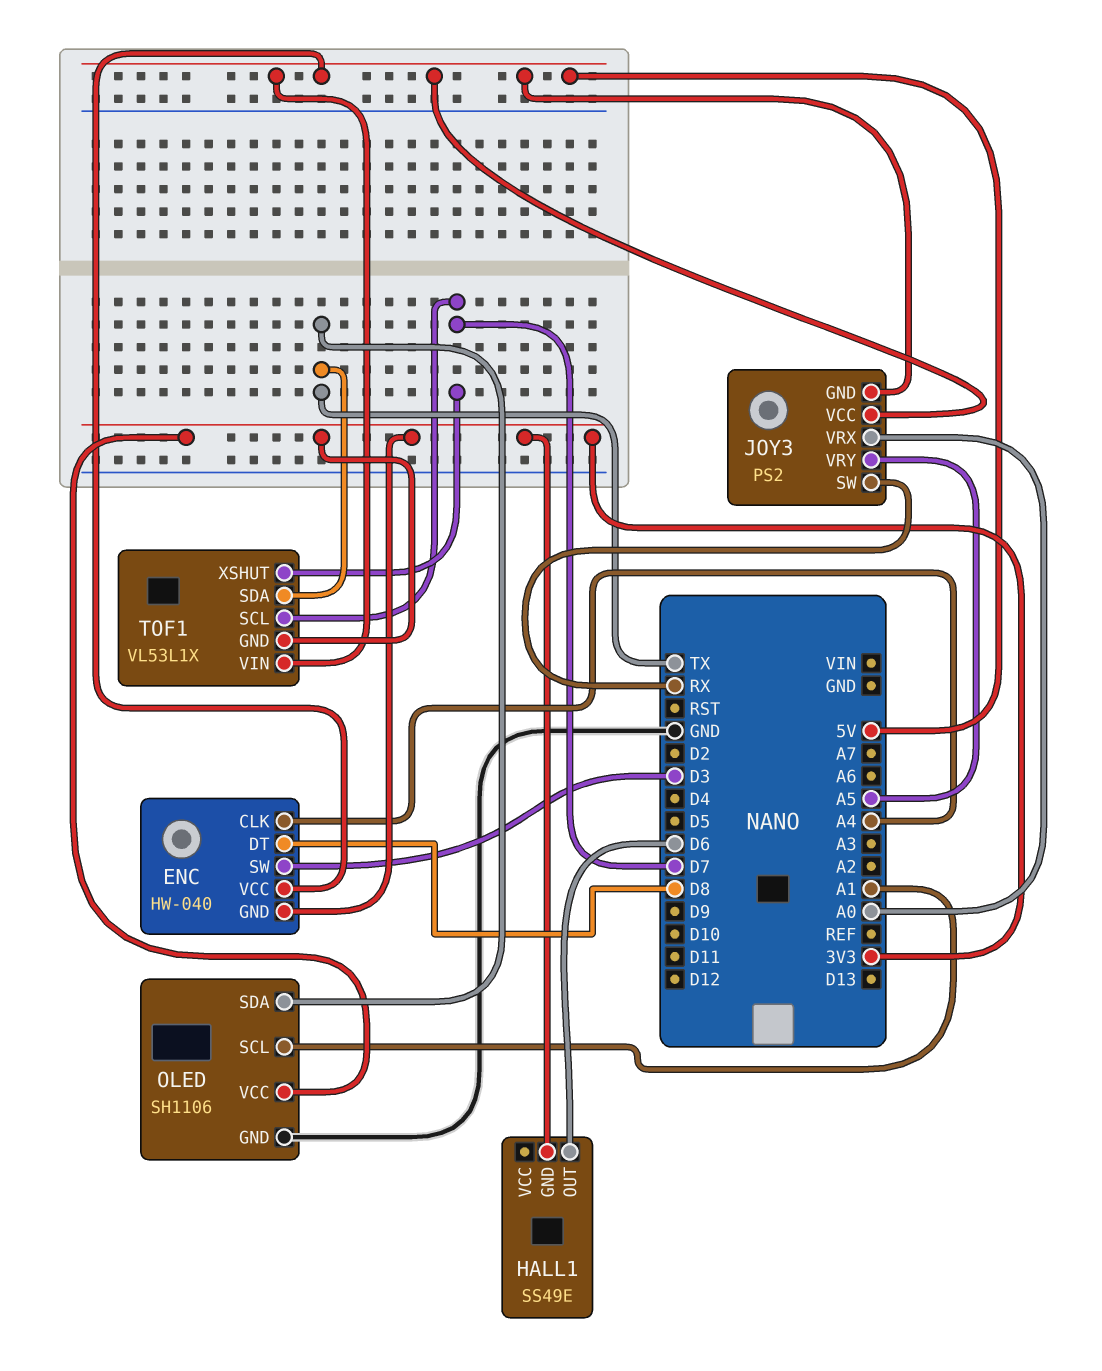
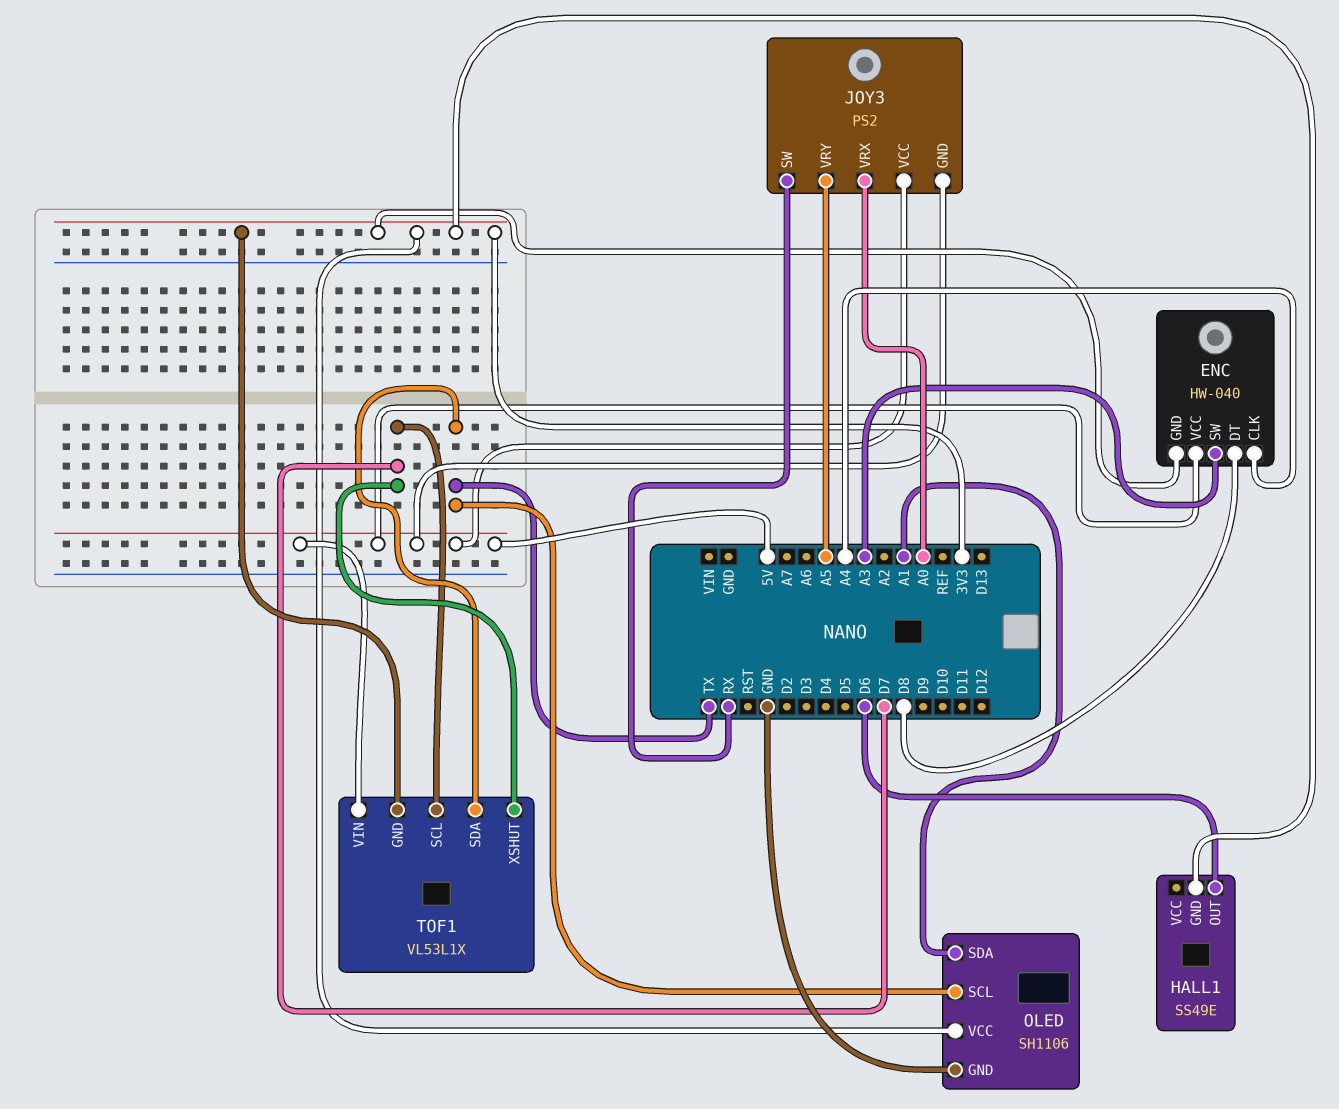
ENC pin SW: D3 -> A3
OLED pin SCL: A1 -> TX
OLED pin SDA: TX -> A1

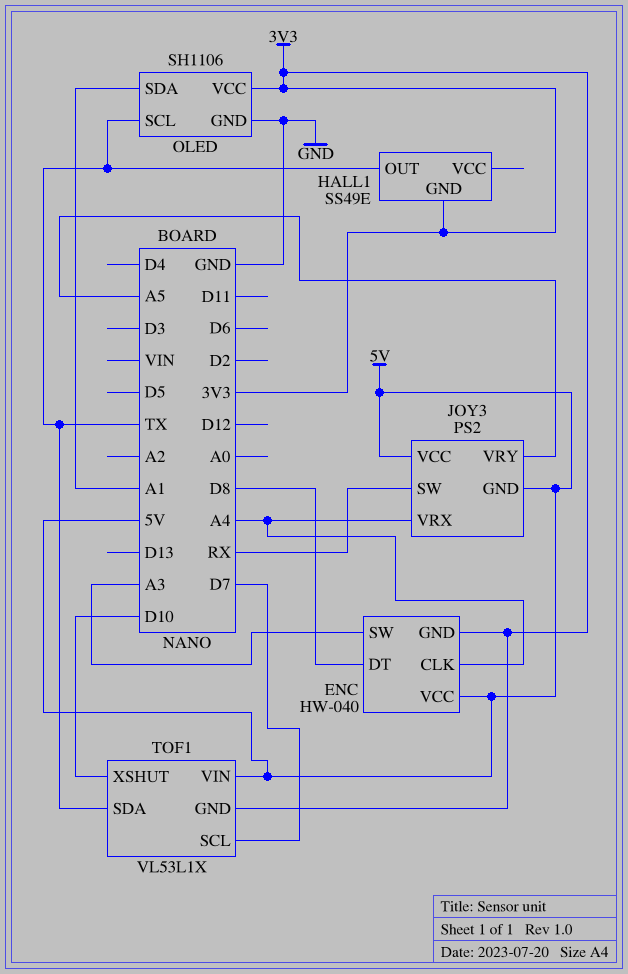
HALL1 pin OUT: D6 -> TX
JOY3 pin VRX: A0 -> A4
TOF1 pin XSHUT: D7 -> D10

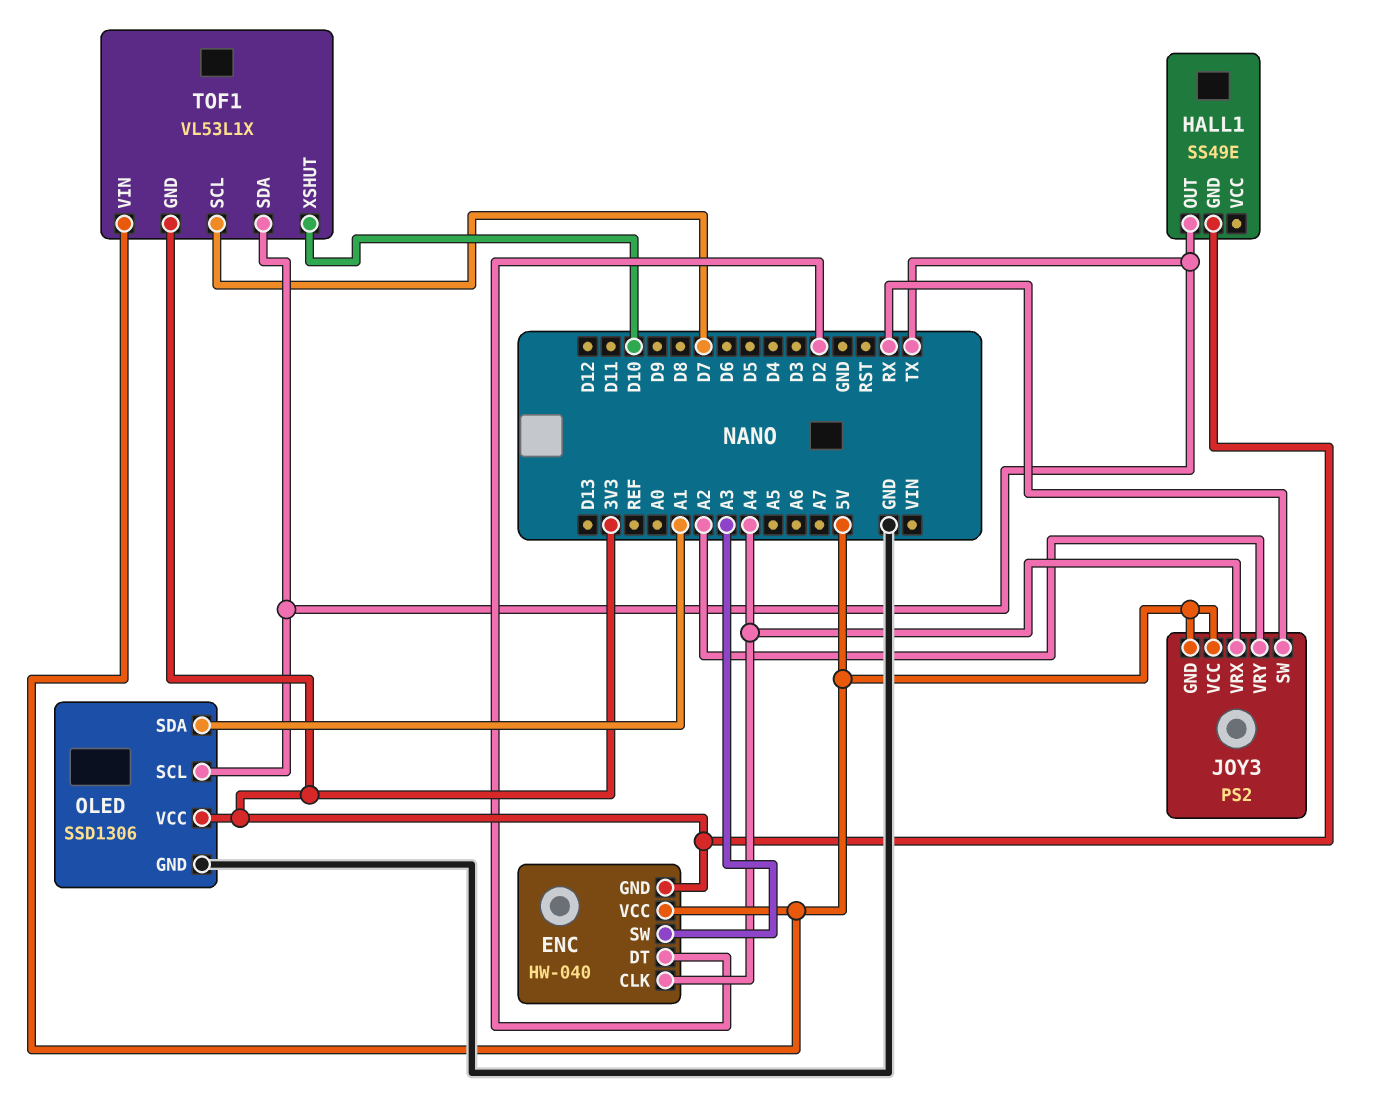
ENC pin DT: D8 -> D2
JOY3 pin VRY: A5 -> A2
OLED: SH1106 -> SSD1306

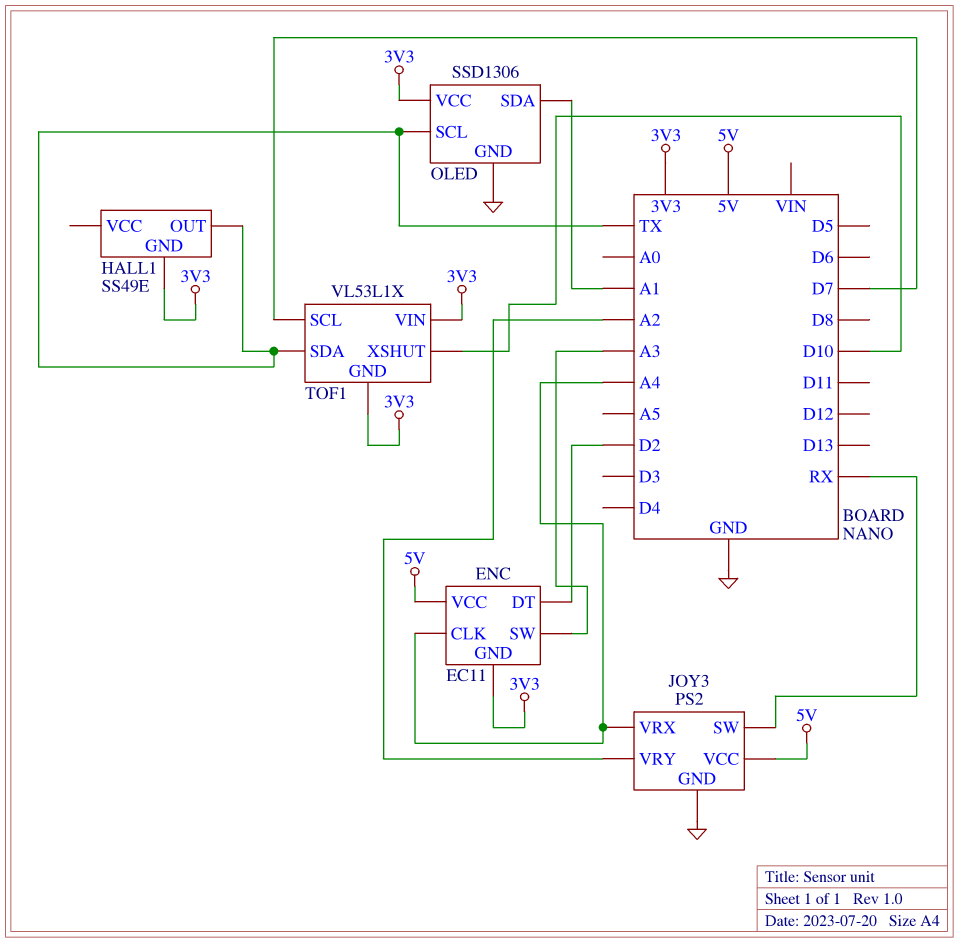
ENC: HW-040 -> EC11
JOY3 pin GND: 5V -> GND
TOF1 pin VIN: 5V -> 3V3

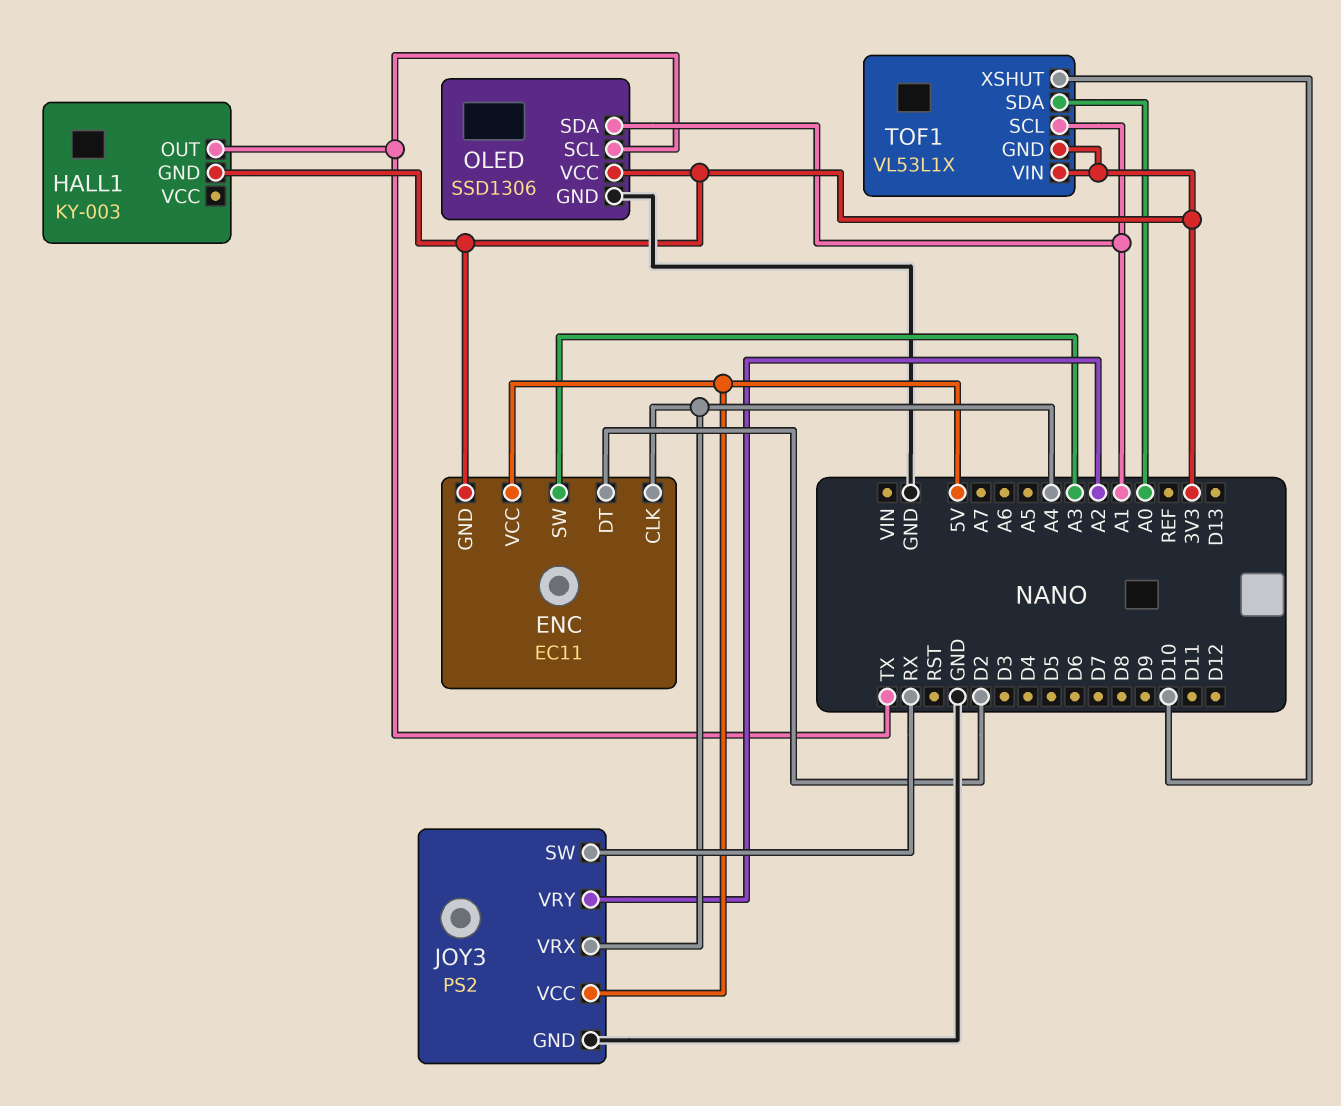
HALL1: SS49E -> KY-003
TOF1 pin SCL: D7 -> A1
TOF1 pin SDA: TX -> A0

